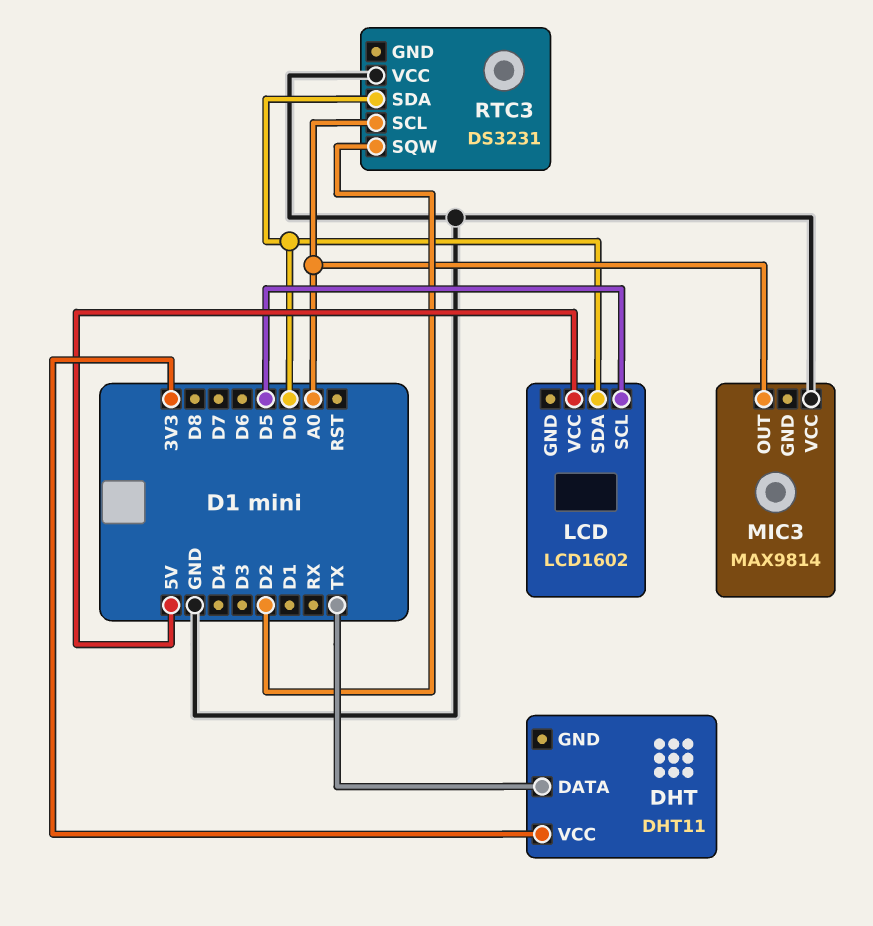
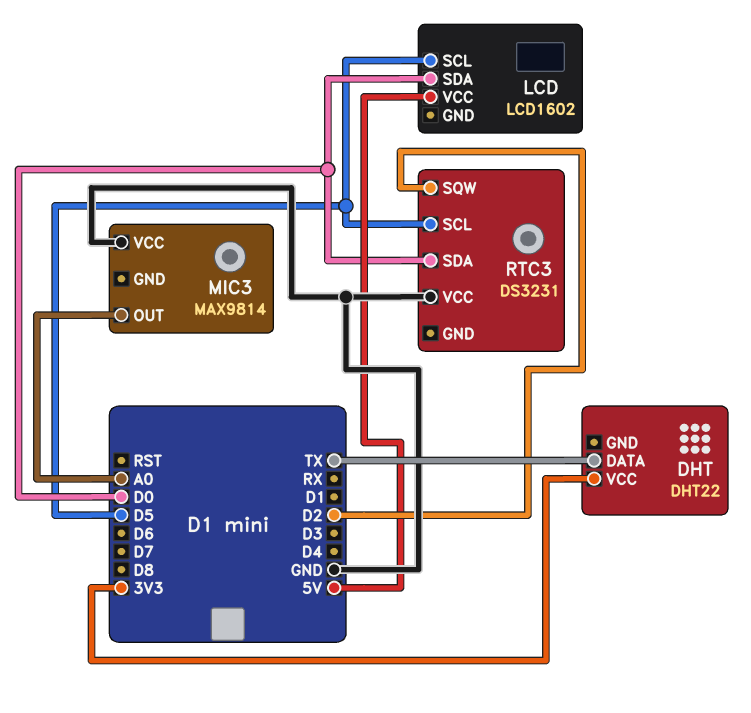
DHT: DHT11 -> DHT22
RTC3 pin SCL: A0 -> D5

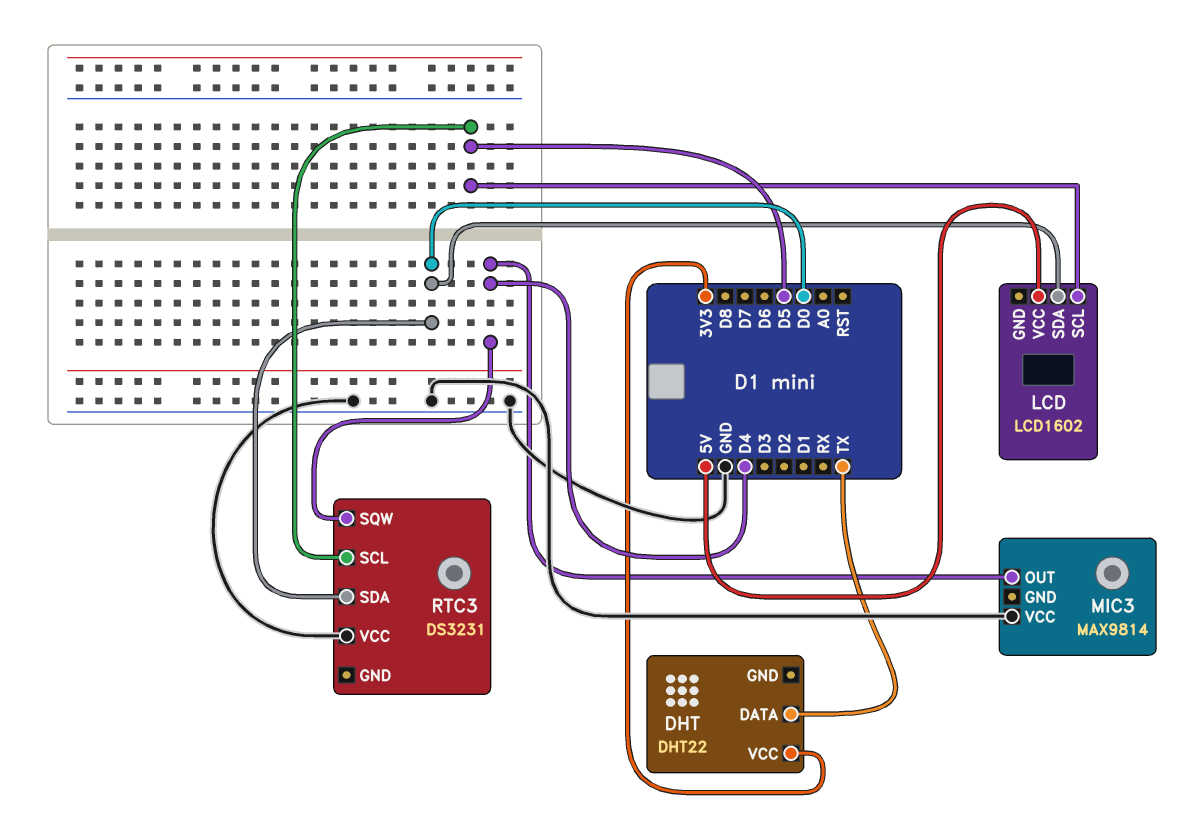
MIC3 pin OUT: A0 -> D4
RTC3 pin SQW: D2 -> D4

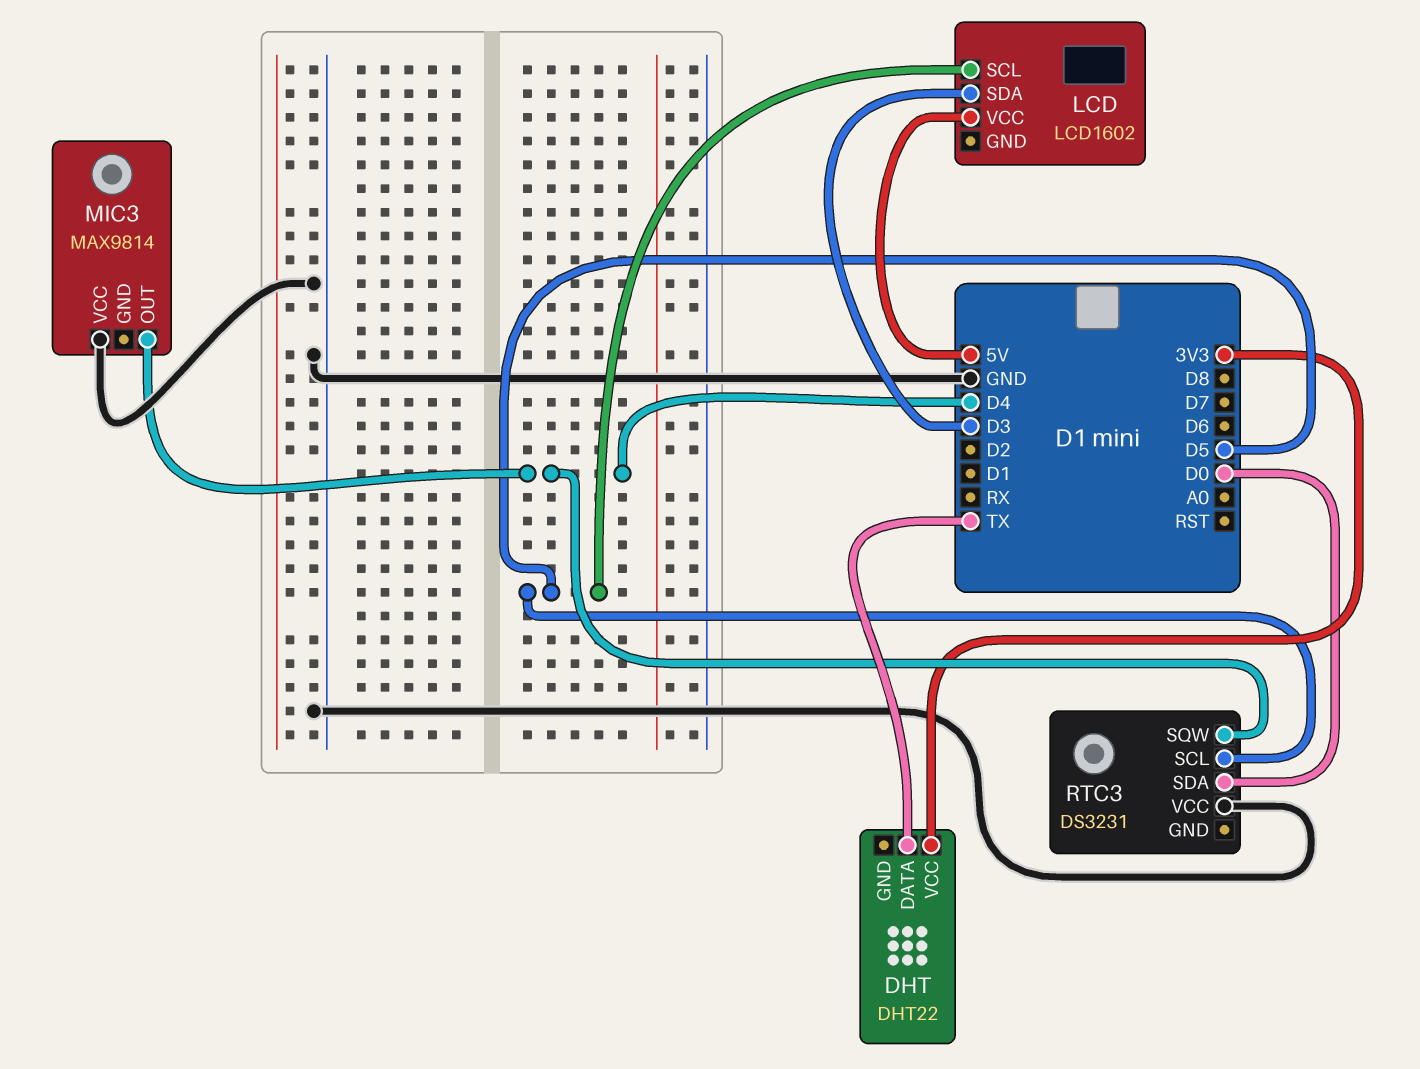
LCD pin SDA: D0 -> D3

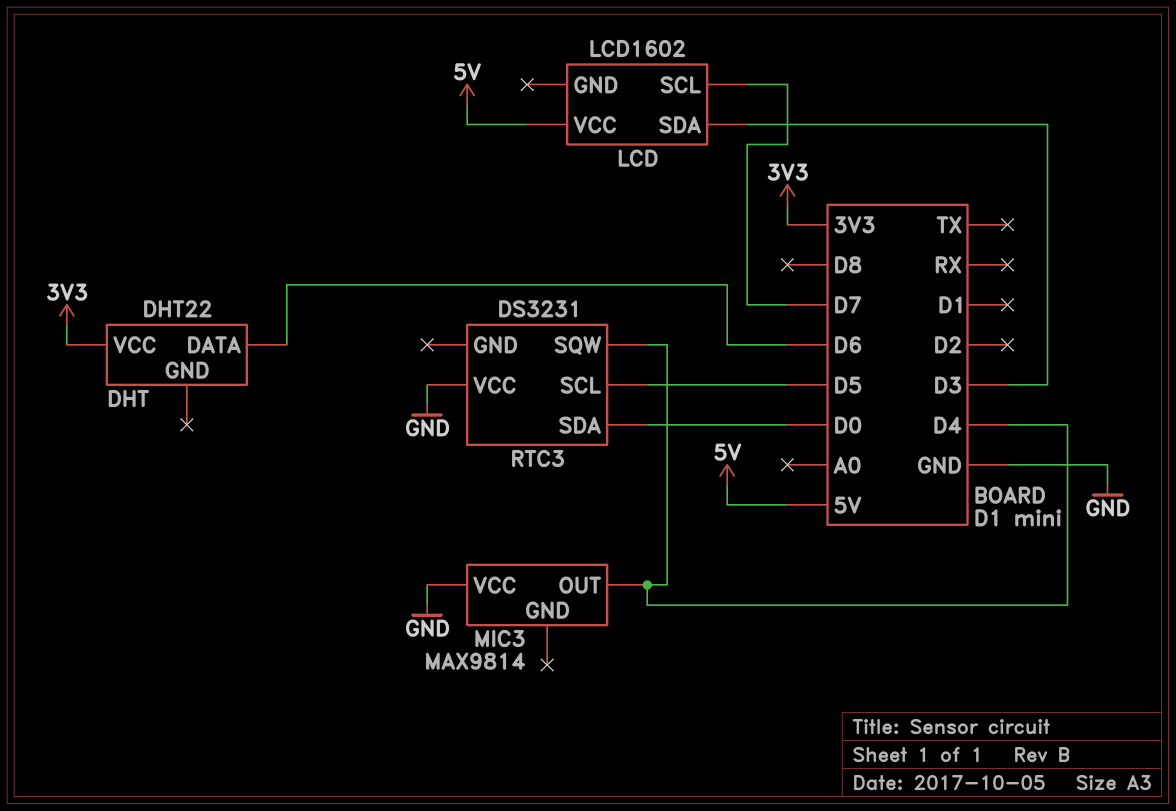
DHT pin DATA: TX -> D6
LCD pin SCL: D5 -> D7

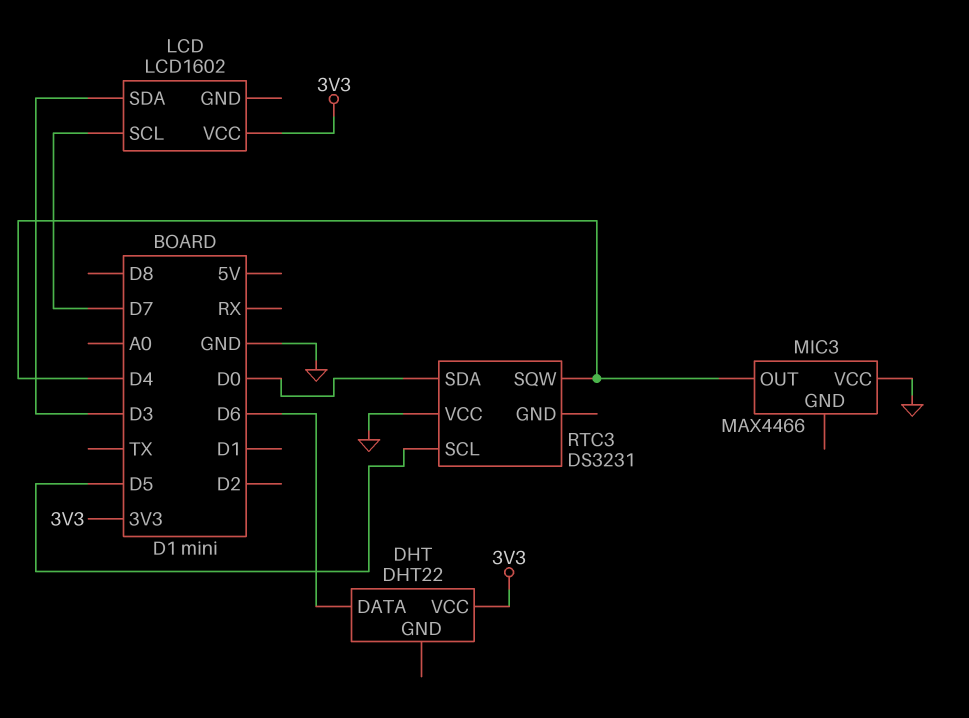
LCD pin VCC: 5V -> 3V3
MIC3: MAX9814 -> MAX4466

